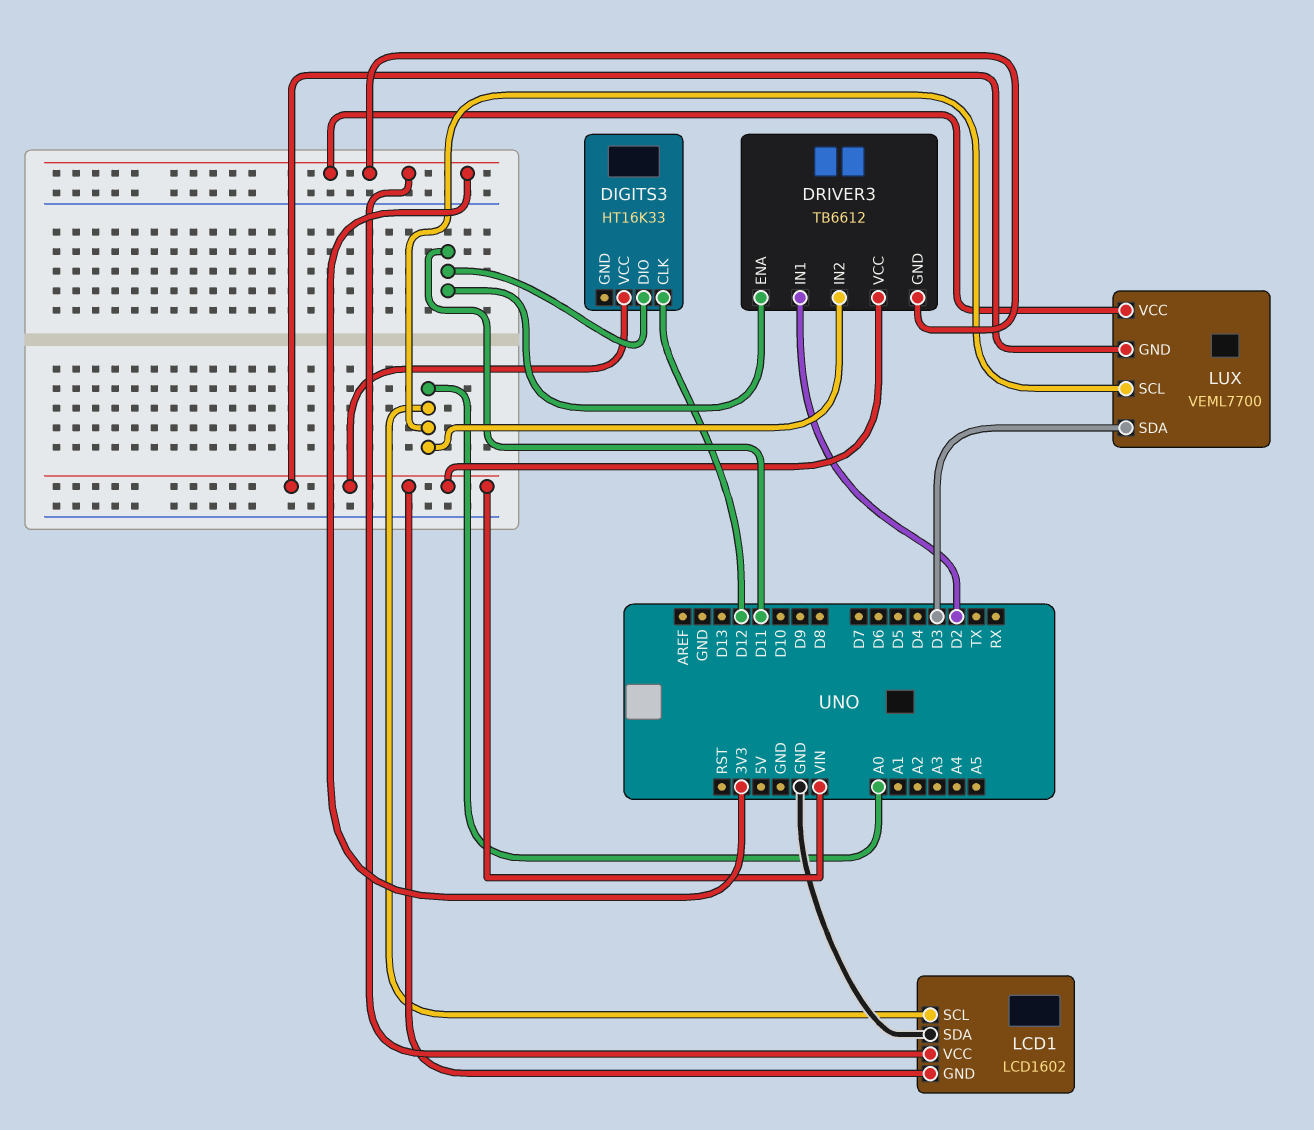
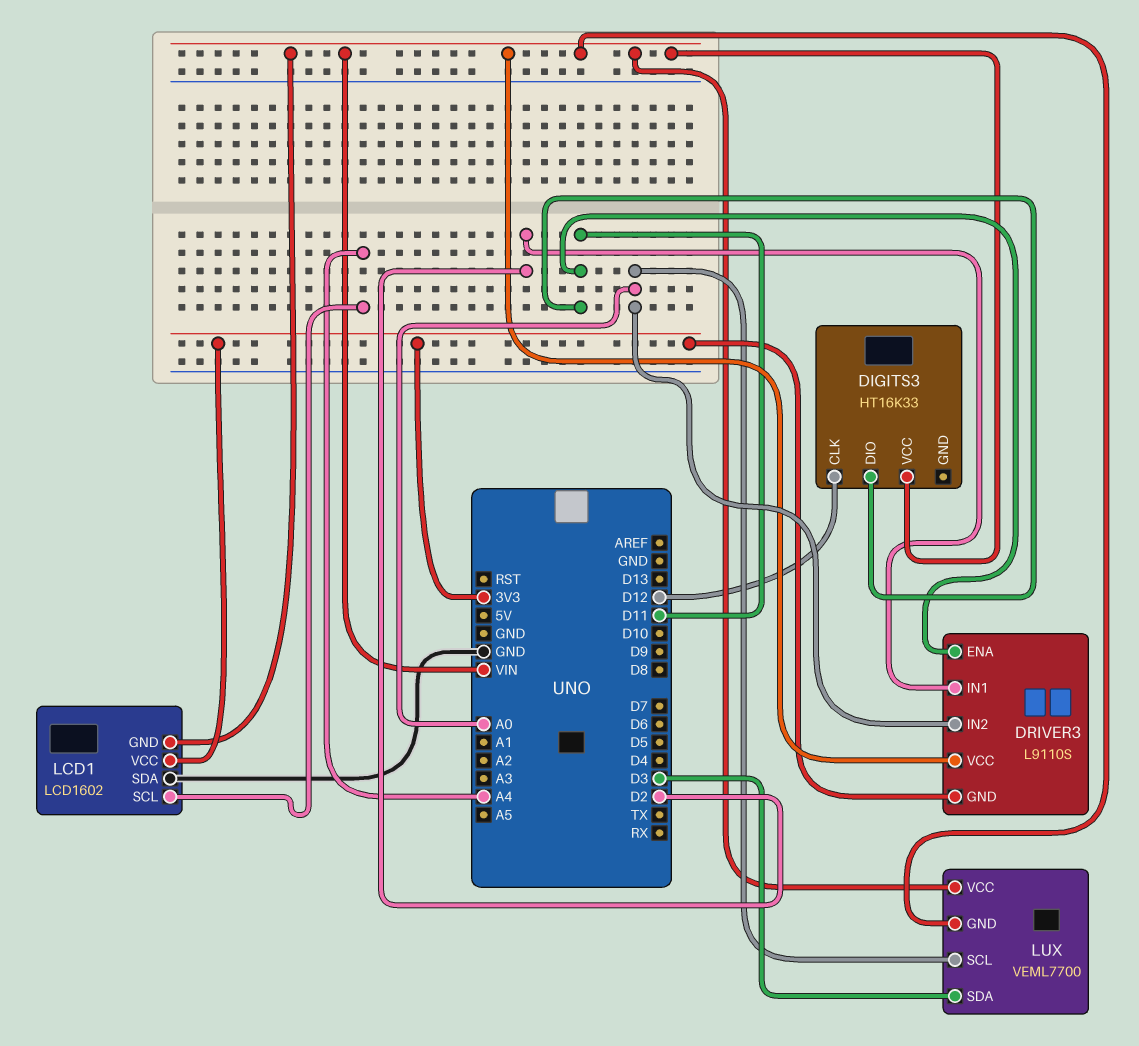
DRIVER3: TB6612 -> L9110S
LCD1 pin SCL: A0 -> A4
LUX pin VCC: 3V3 -> VIN

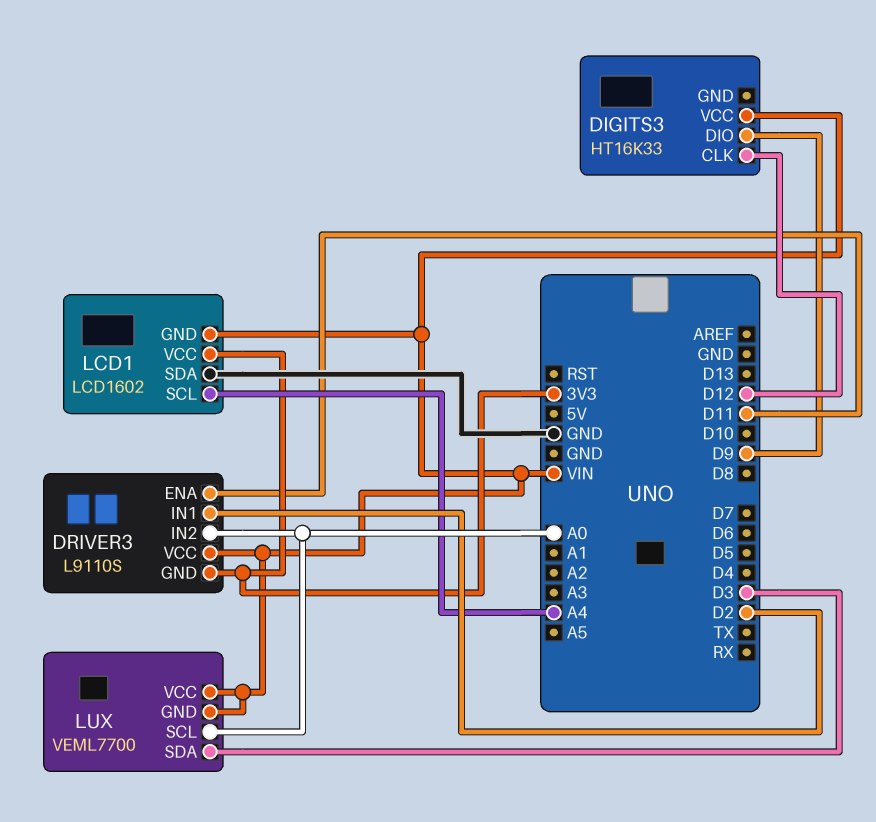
DIGITS3 pin DIO: D11 -> D9

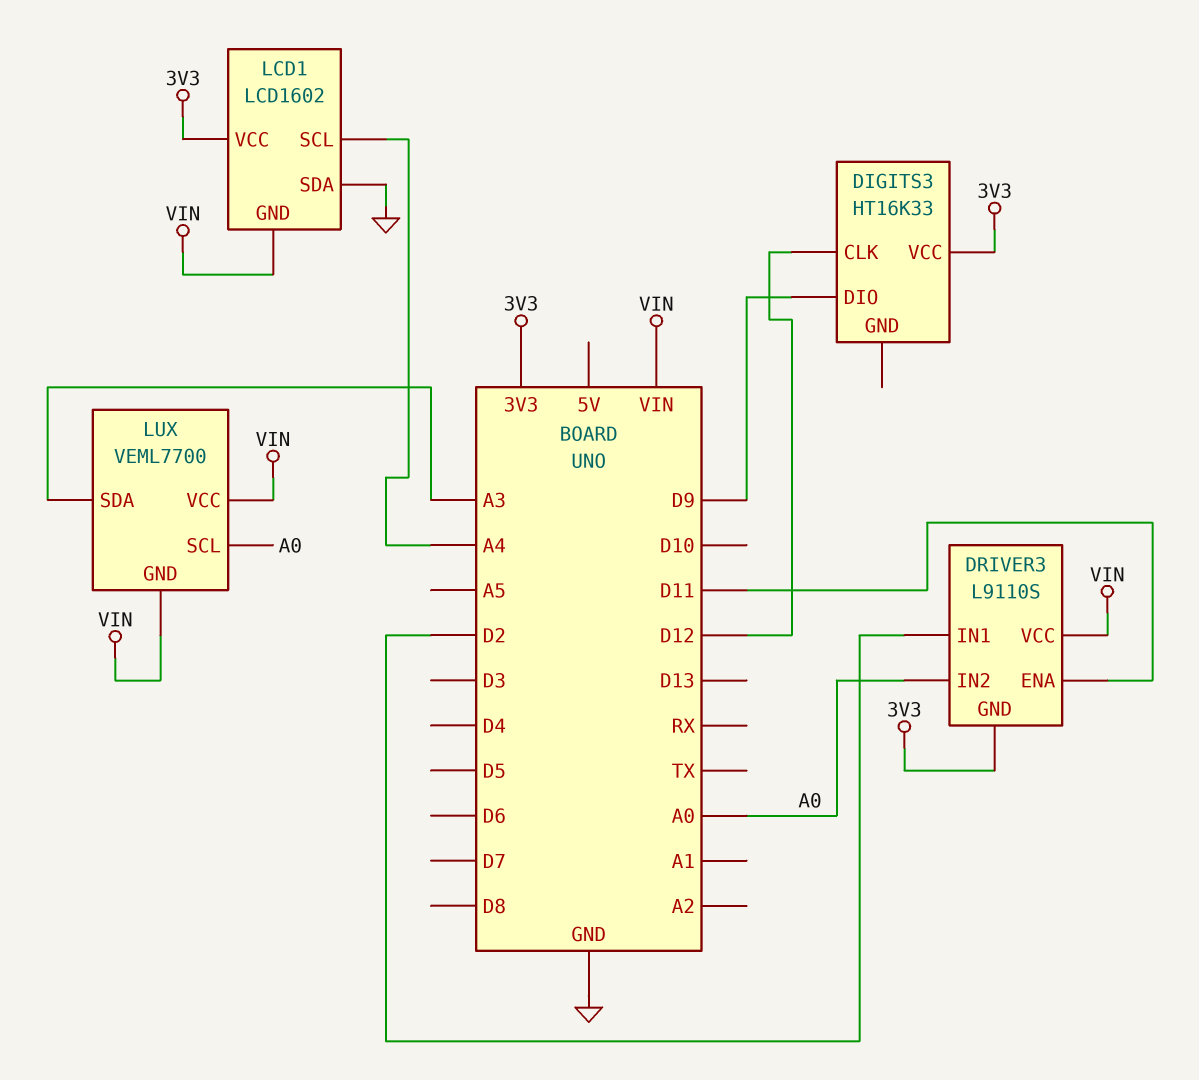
DIGITS3 pin VCC: VIN -> 3V3
LUX pin SDA: D3 -> A3

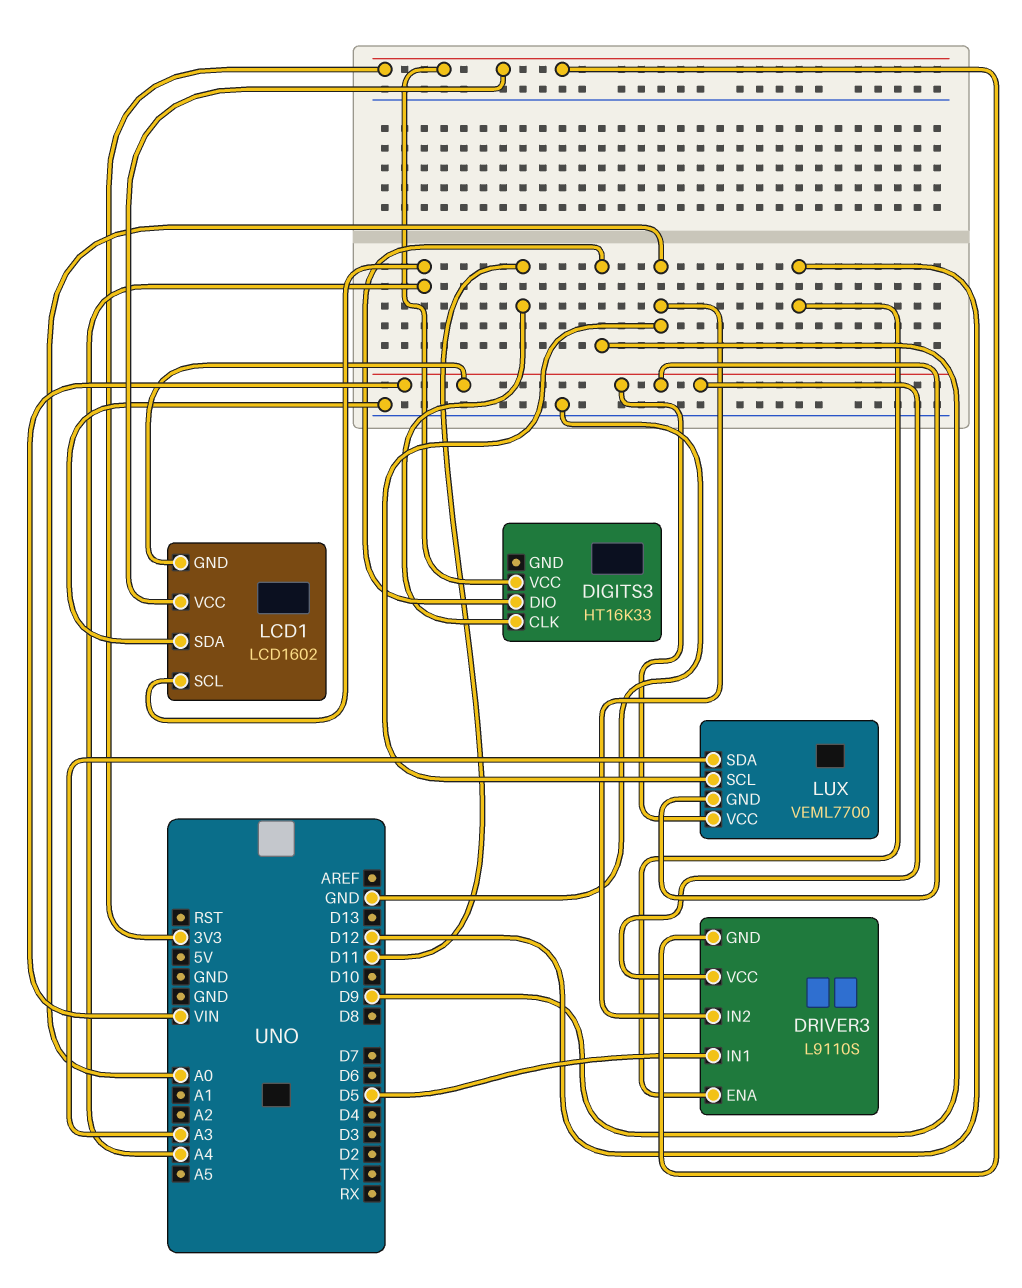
DIGITS3 pin CLK: D12 -> D11
DRIVER3 pin ENA: D11 -> D12
DRIVER3 pin IN1: D2 -> D5

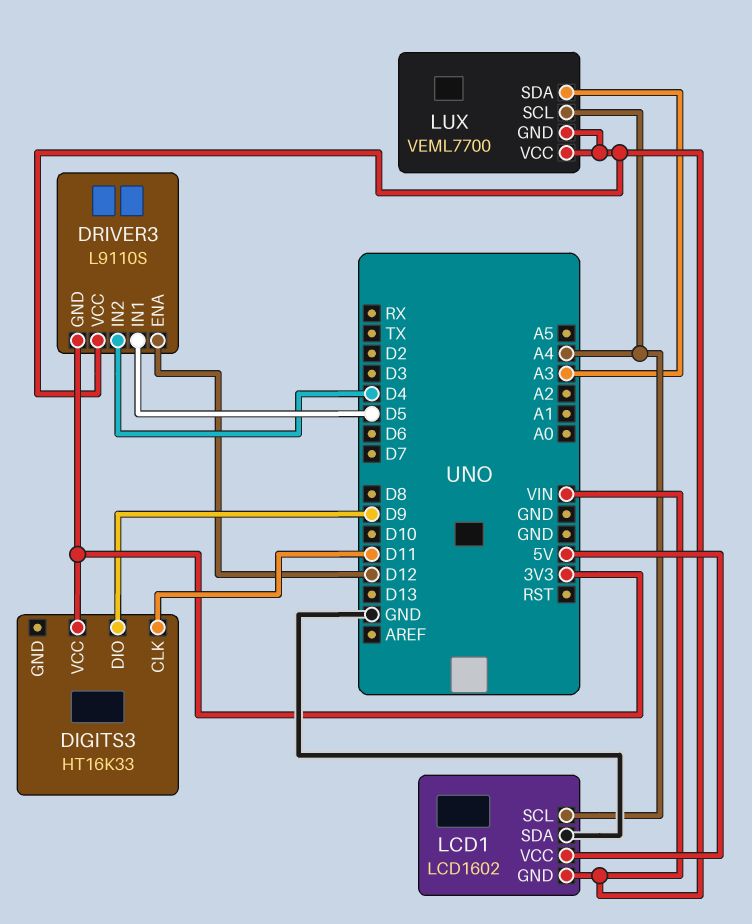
DRIVER3 pin IN2: A0 -> D4
LCD1 pin VCC: 3V3 -> 5V
LUX pin SCL: A0 -> A4

